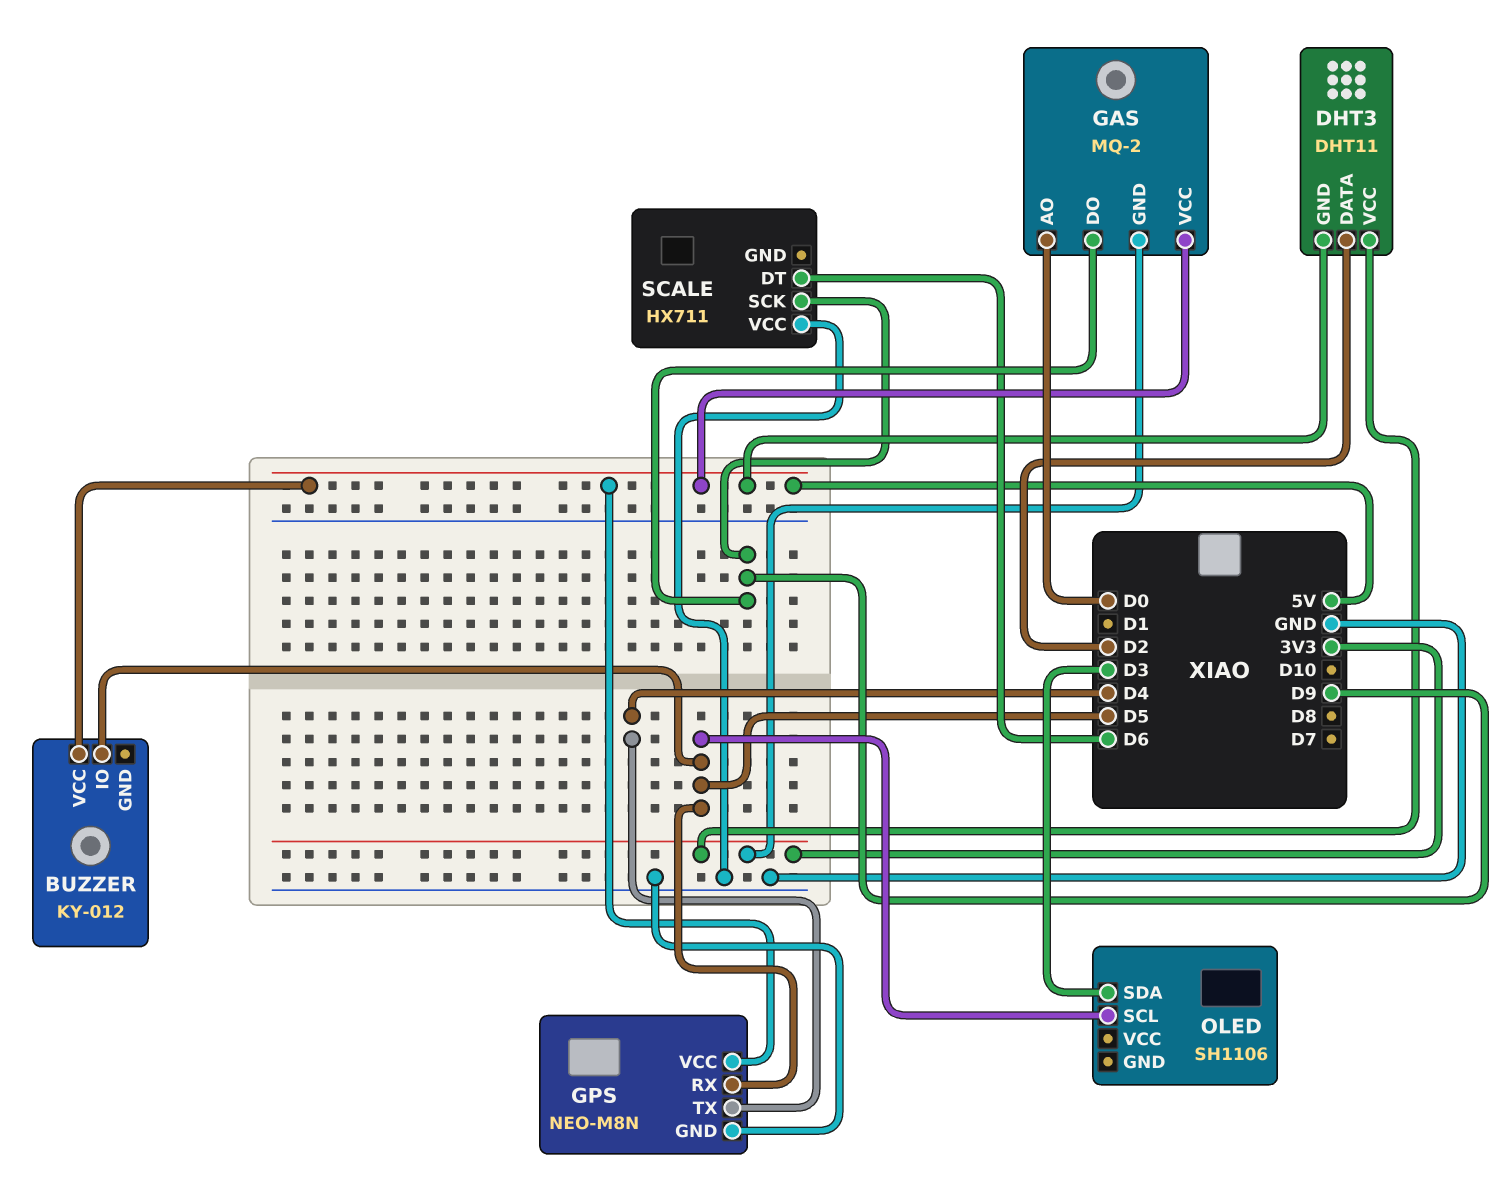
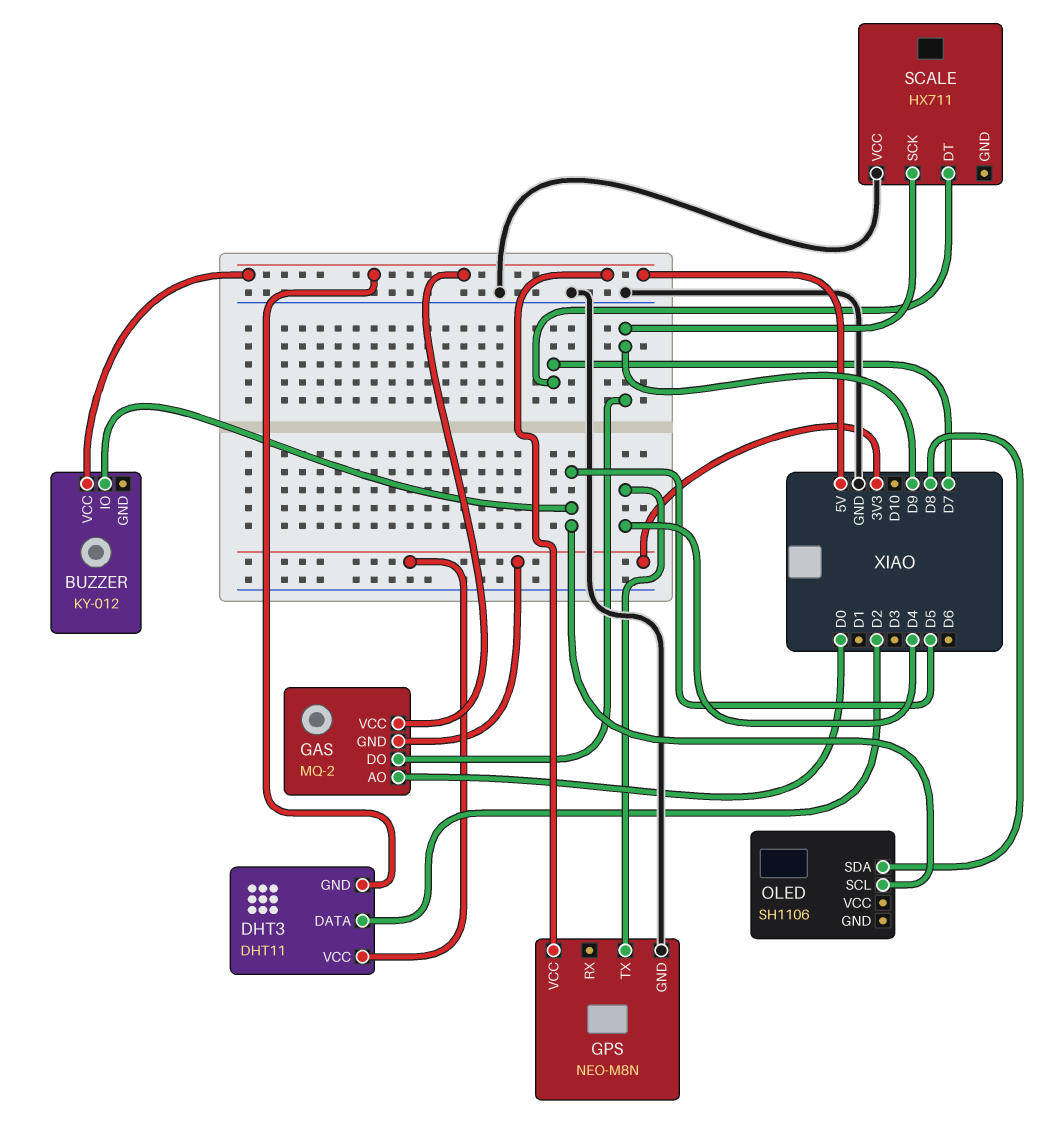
GPS pin RX: D5 -> none
OLED pin SDA: D3 -> D8
SCALE pin DT: D6 -> D7

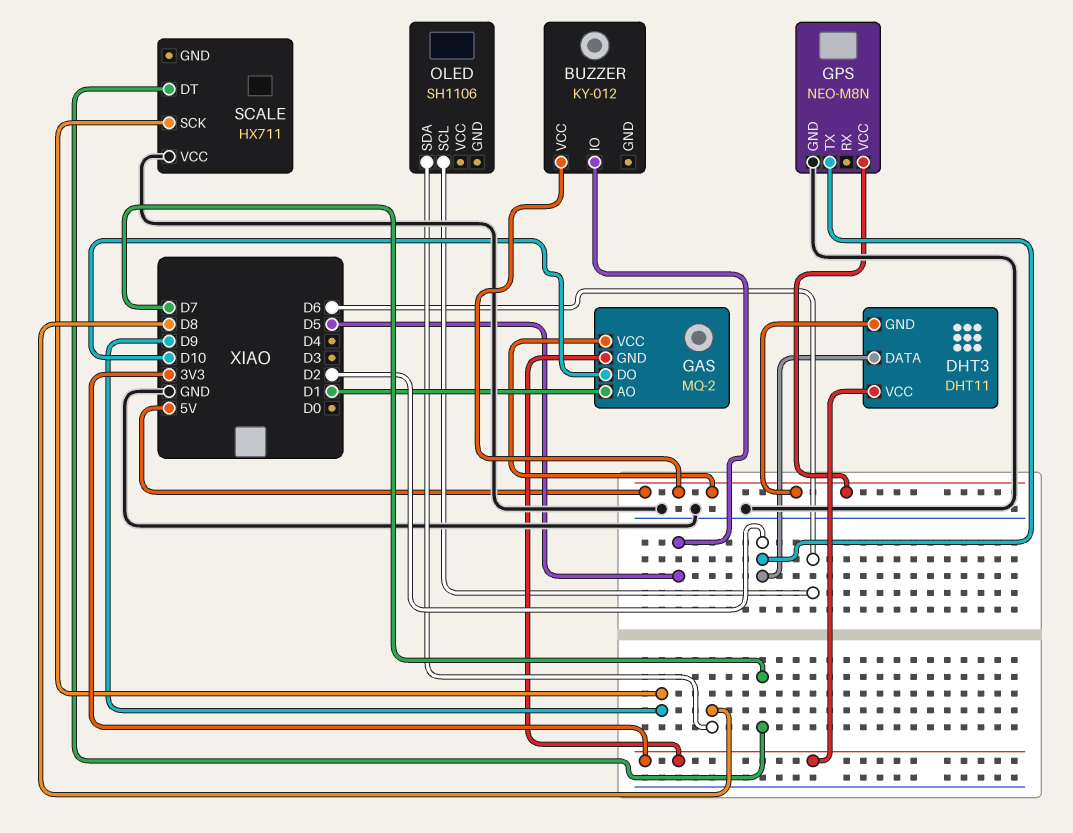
GAS pin AO: D0 -> D1
GAS pin DO: D9 -> D10
GPS pin TX: D4 -> D2
OLED pin SCL: D5 -> D6

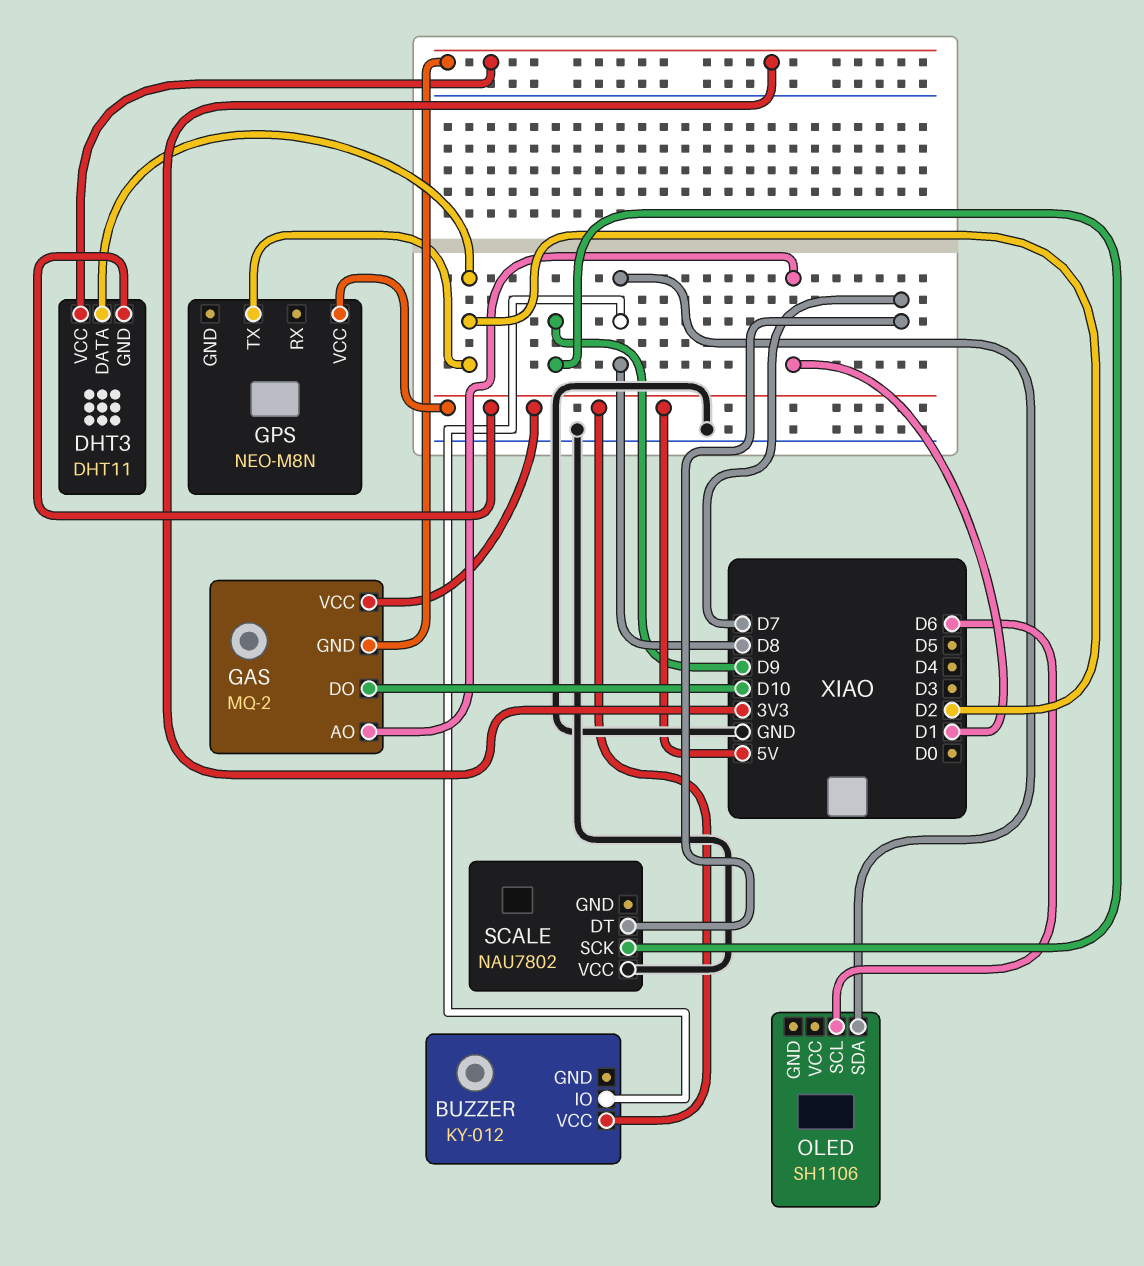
BUZZER pin IO: D5 -> D8
GPS pin GND: GND -> none
SCALE: HX711 -> NAU7802

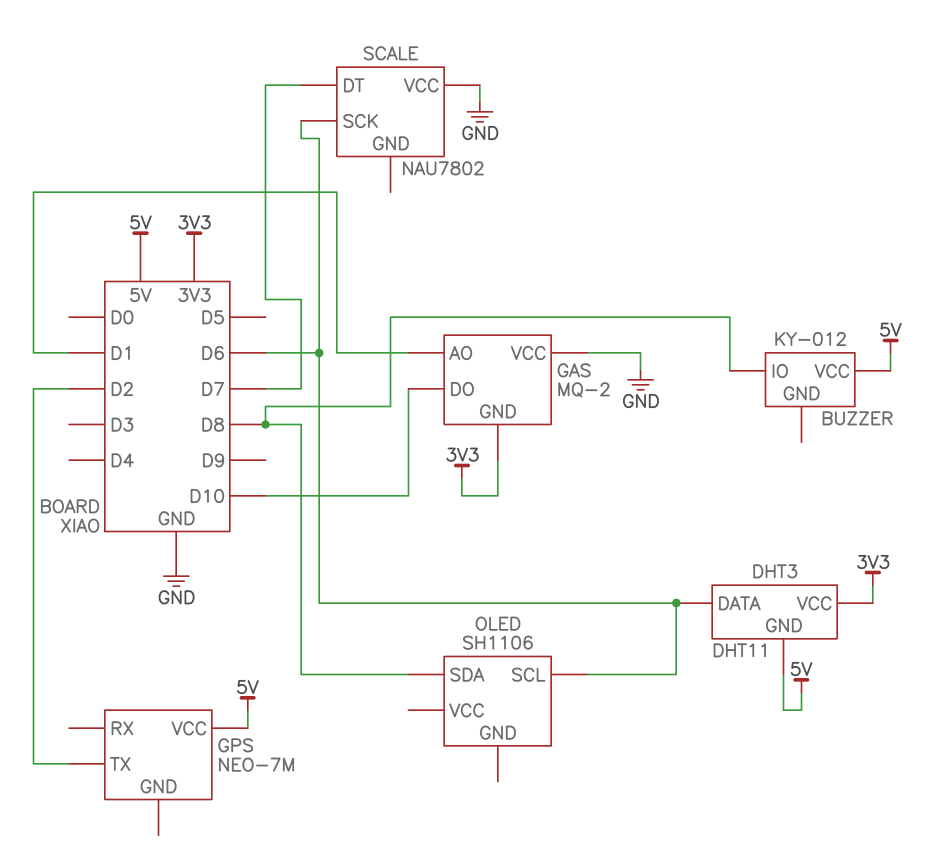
DHT3 pin DATA: D2 -> D6
GAS pin VCC: 5V -> GND
GPS: NEO-M8N -> NEO-7M
SCALE pin SCK: D9 -> D6

